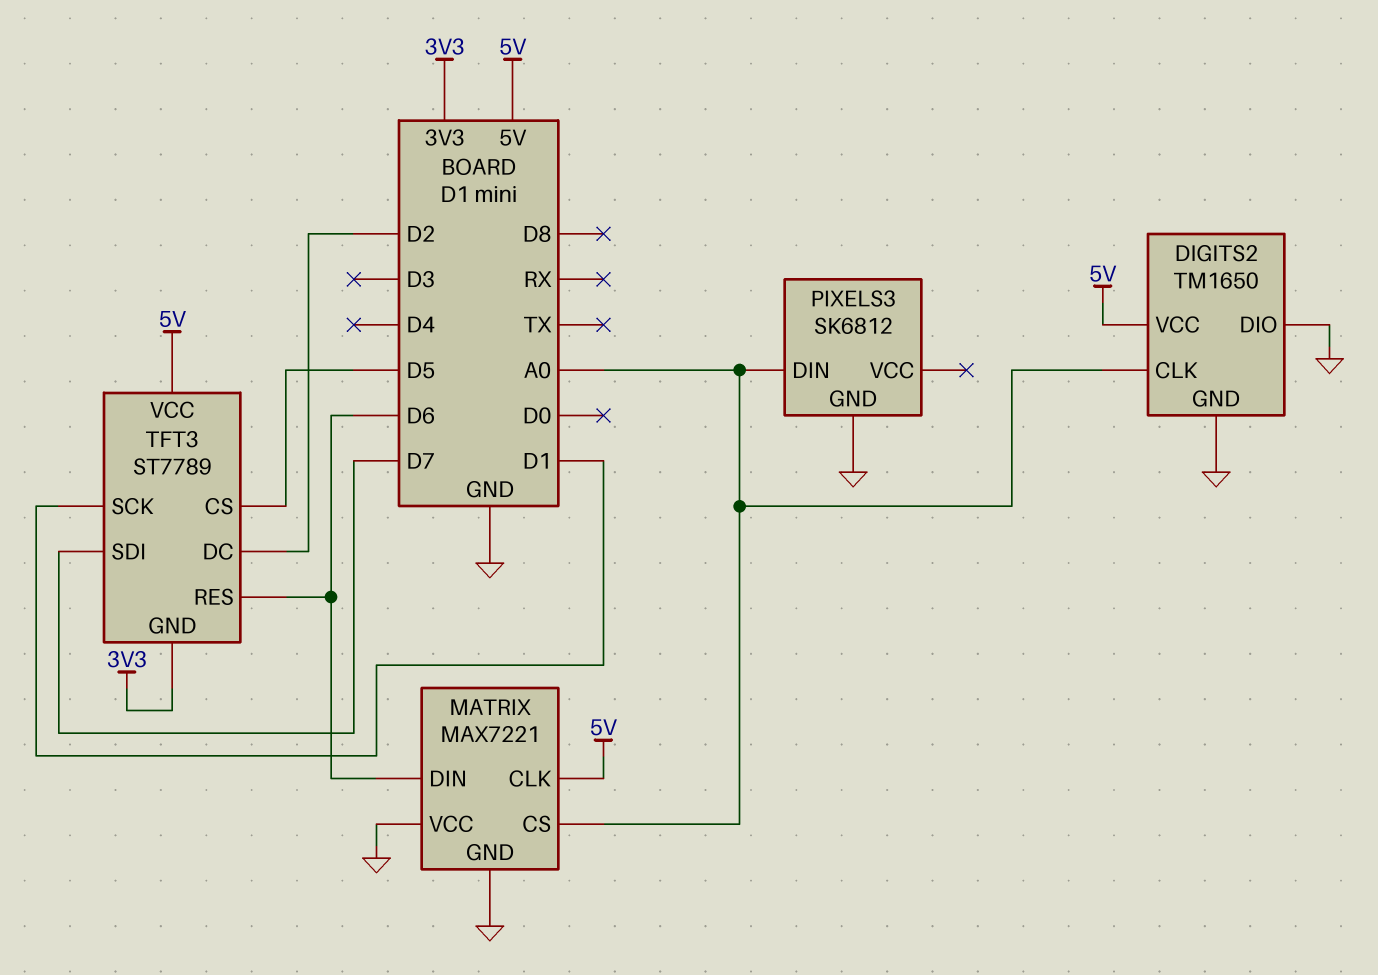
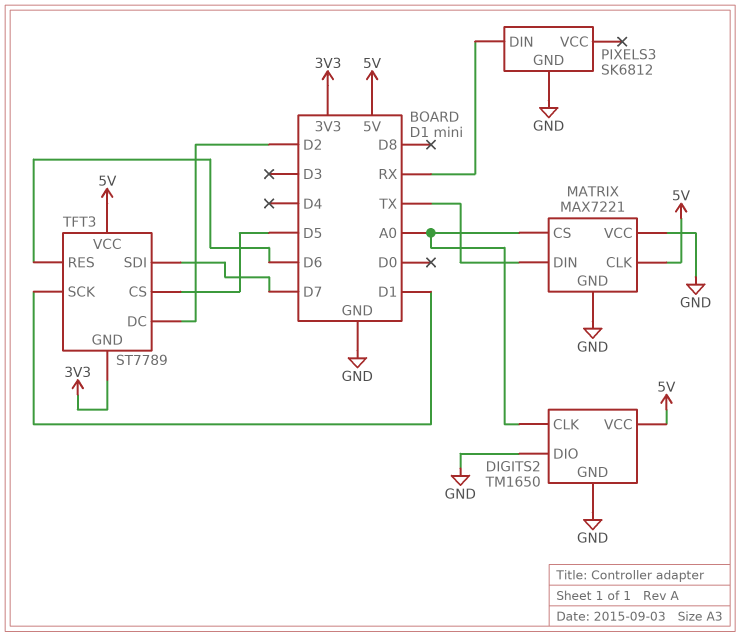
MATRIX pin DIN: D6 -> TX
PIXELS3 pin DIN: A0 -> RX

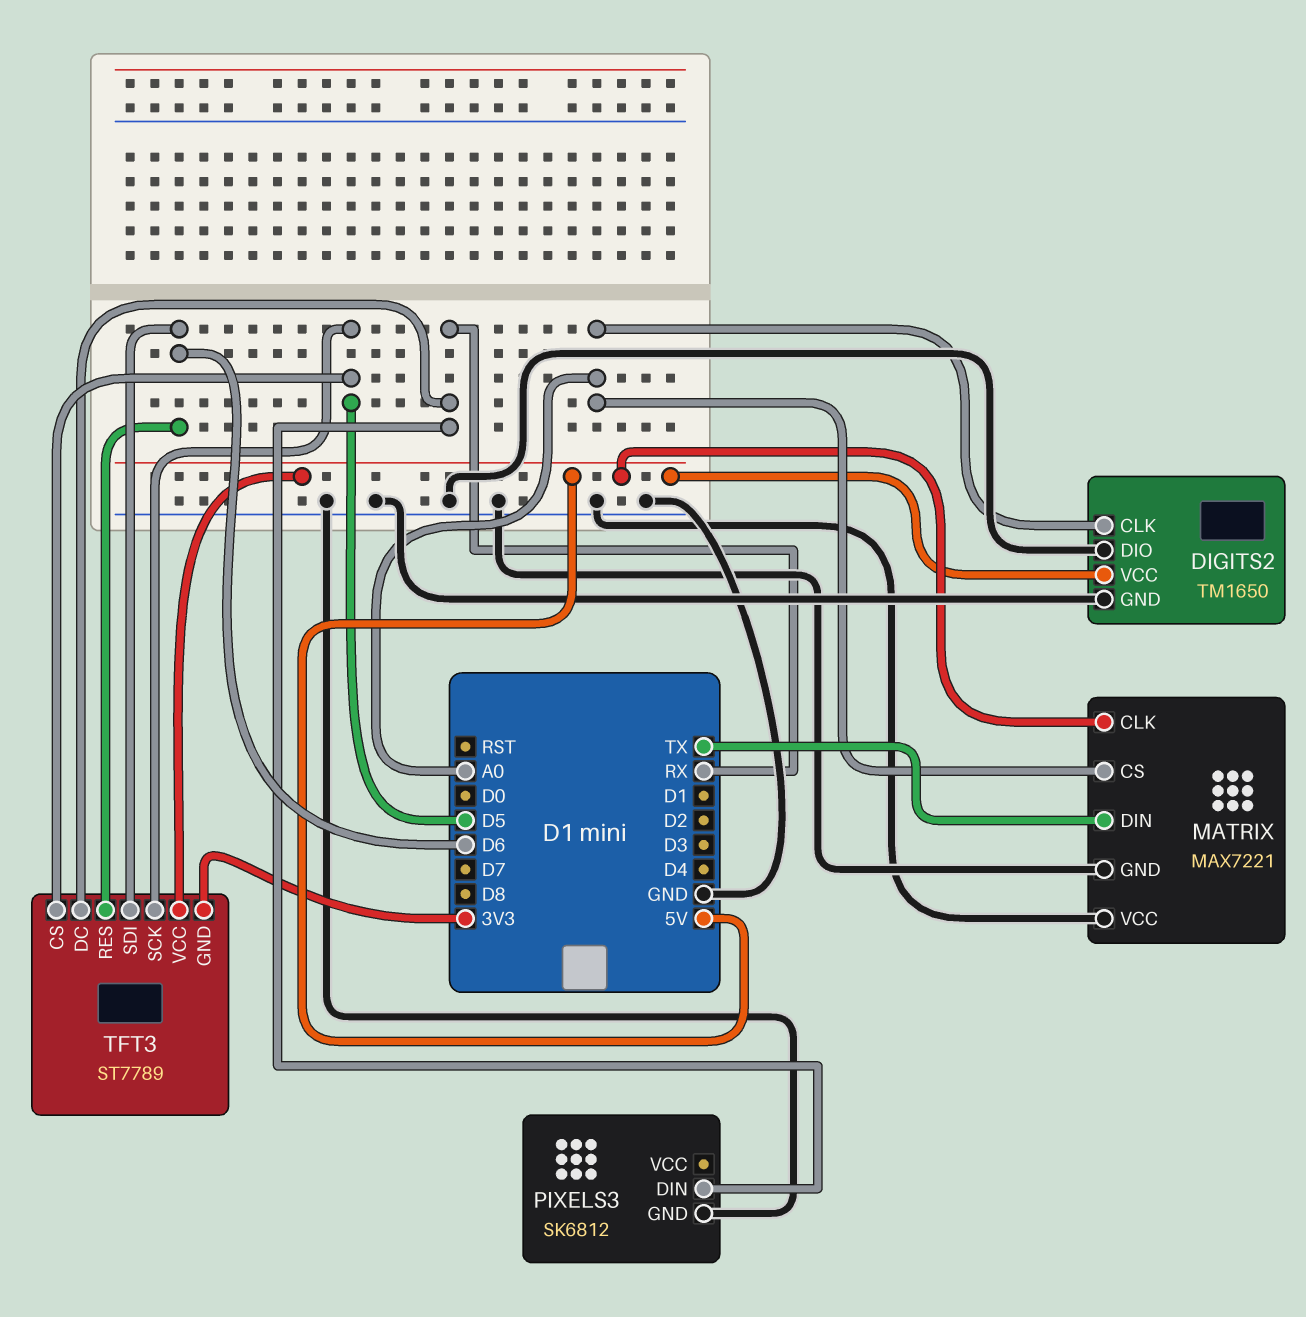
TFT3 pin DC: D2 -> RX
TFT3 pin SCK: D1 -> D5
TFT3 pin SDI: D7 -> D6

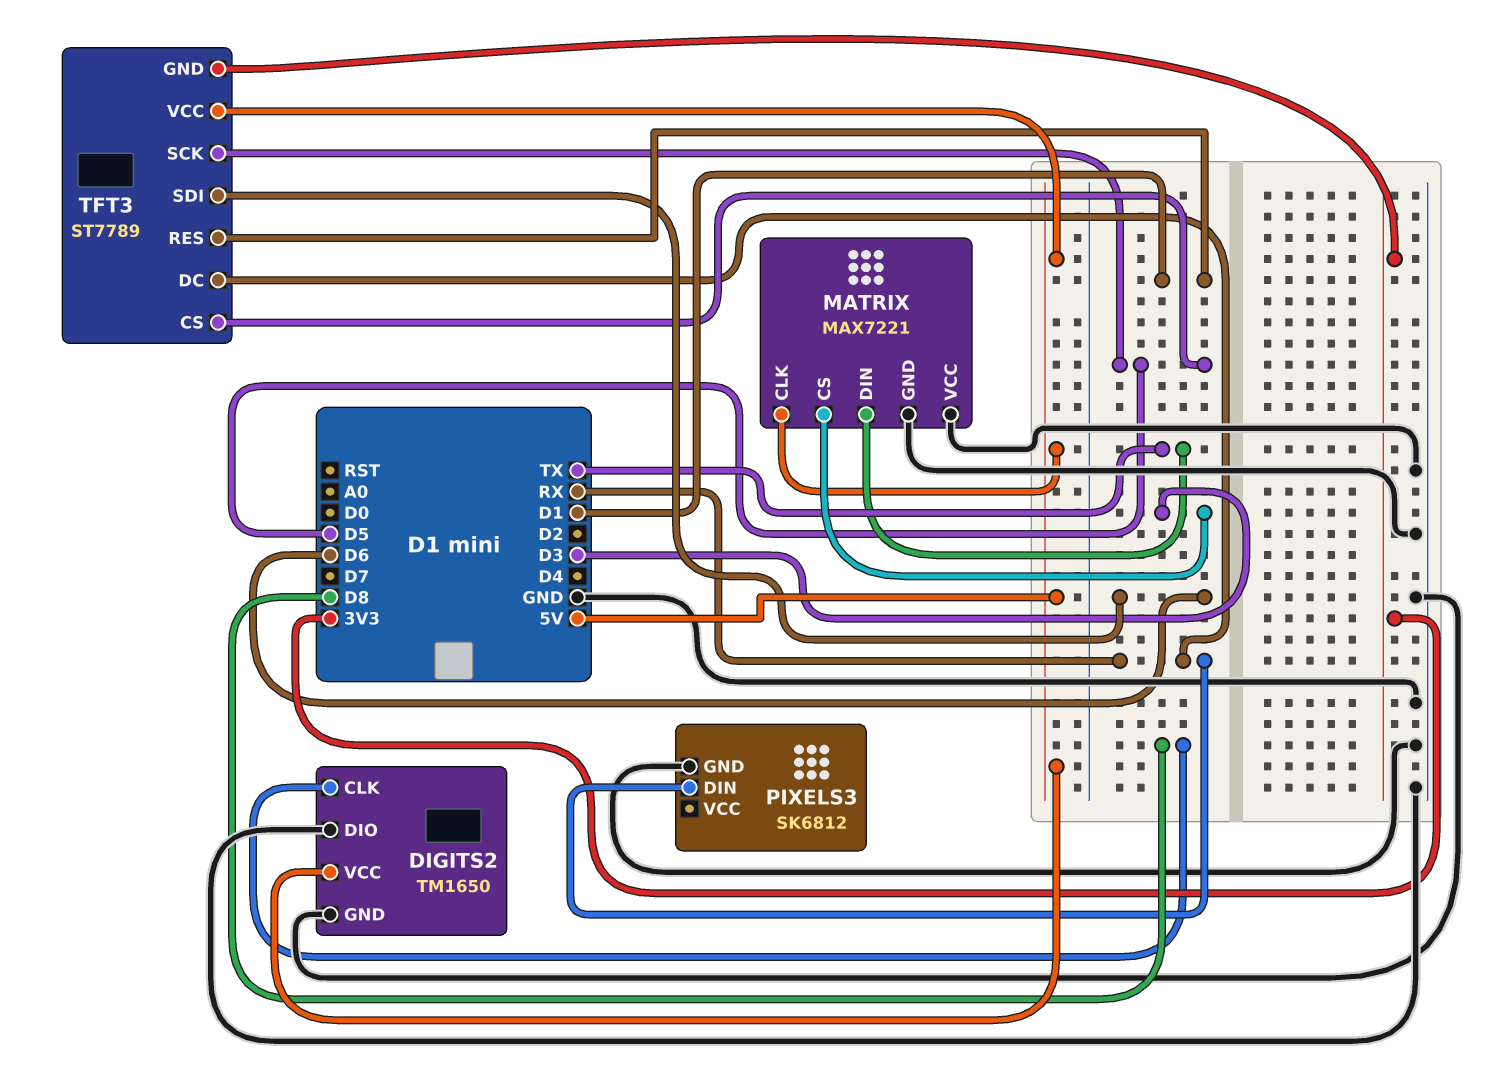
DIGITS2 pin CLK: A0 -> D8
MATRIX pin CS: A0 -> D3
TFT3 pin RES: D6 -> D1

